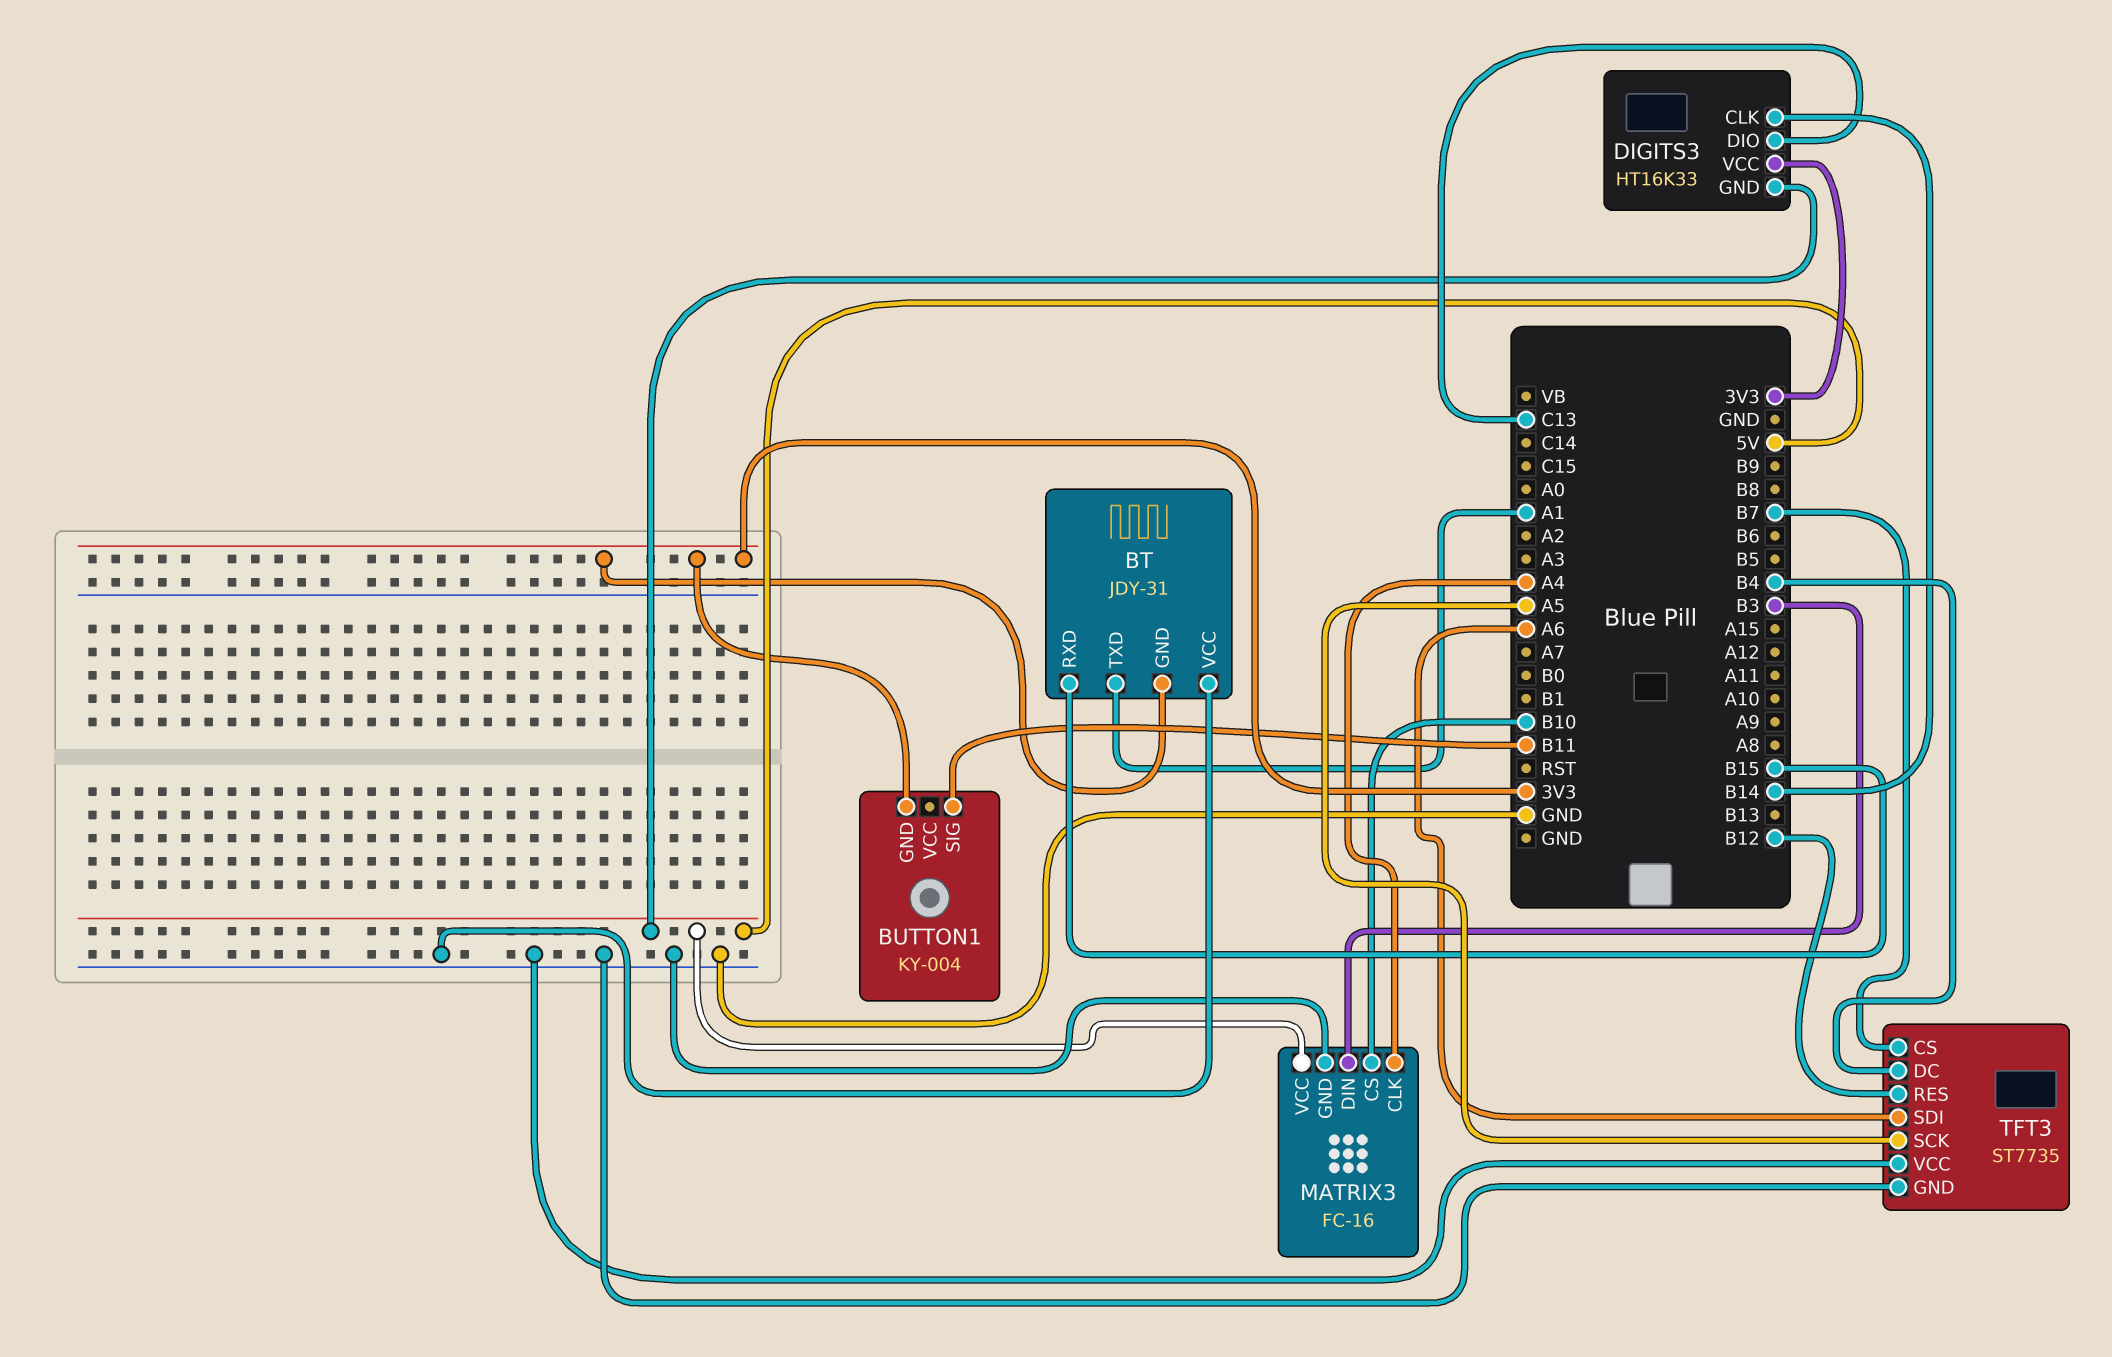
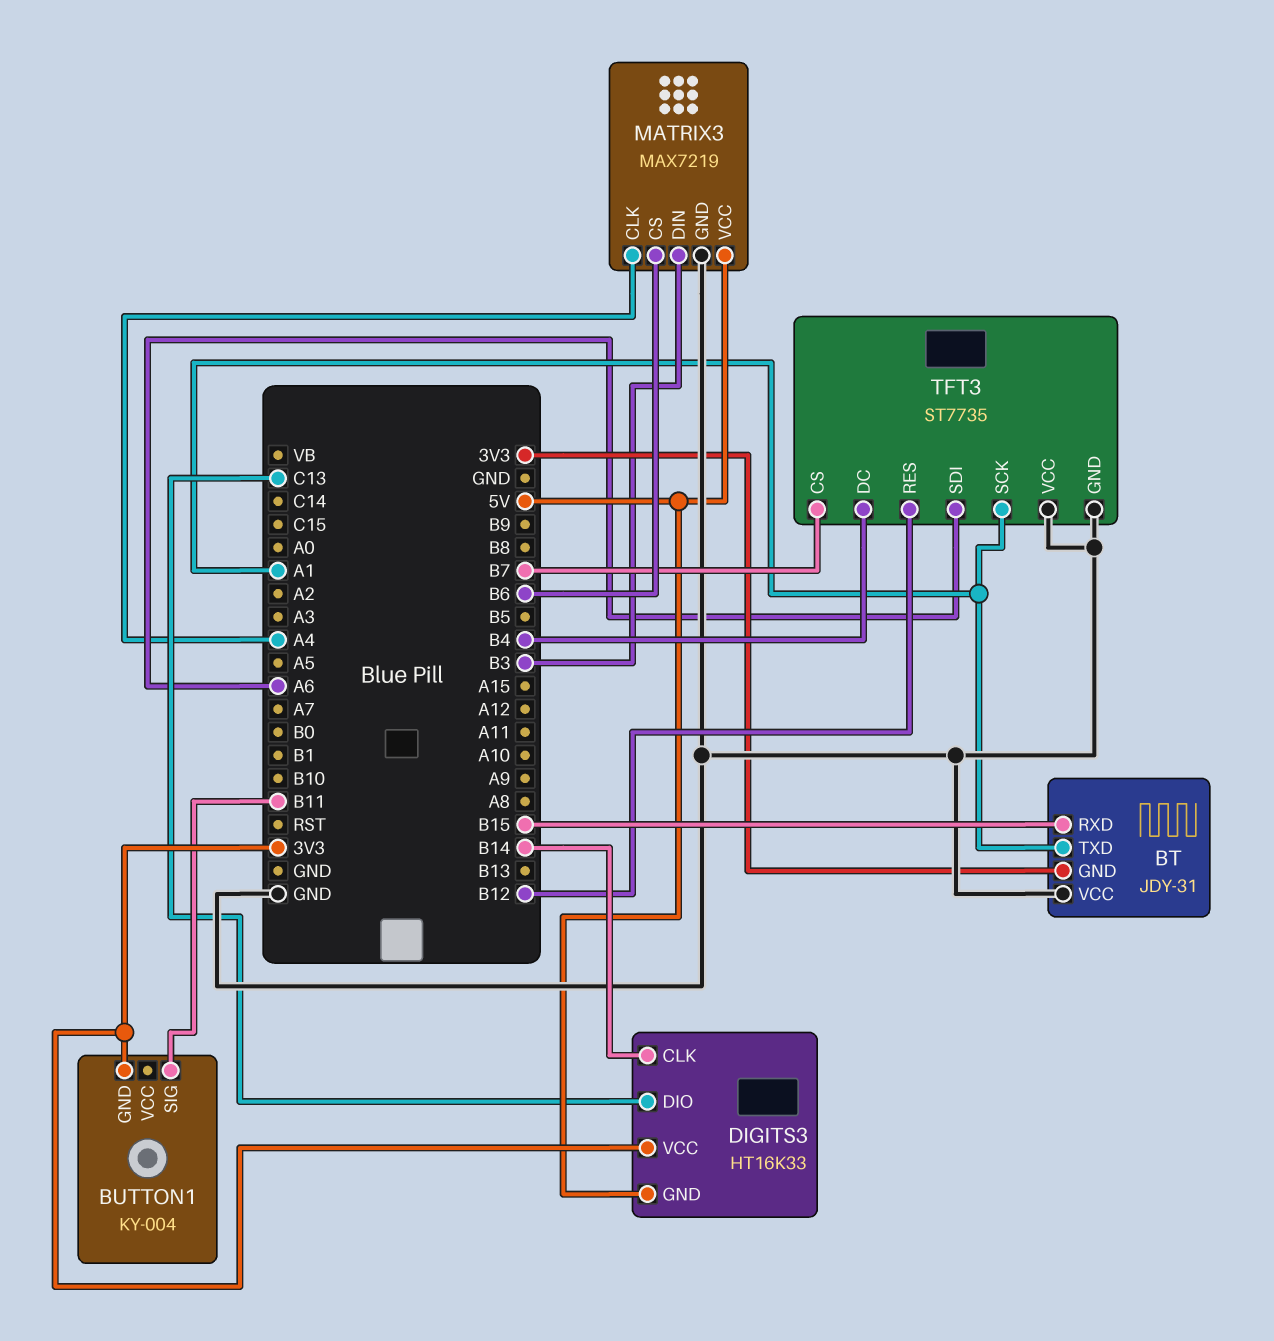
MATRIX3: FC-16 -> MAX7219
MATRIX3 pin CS: B10 -> B6
TFT3 pin SCK: A5 -> A1

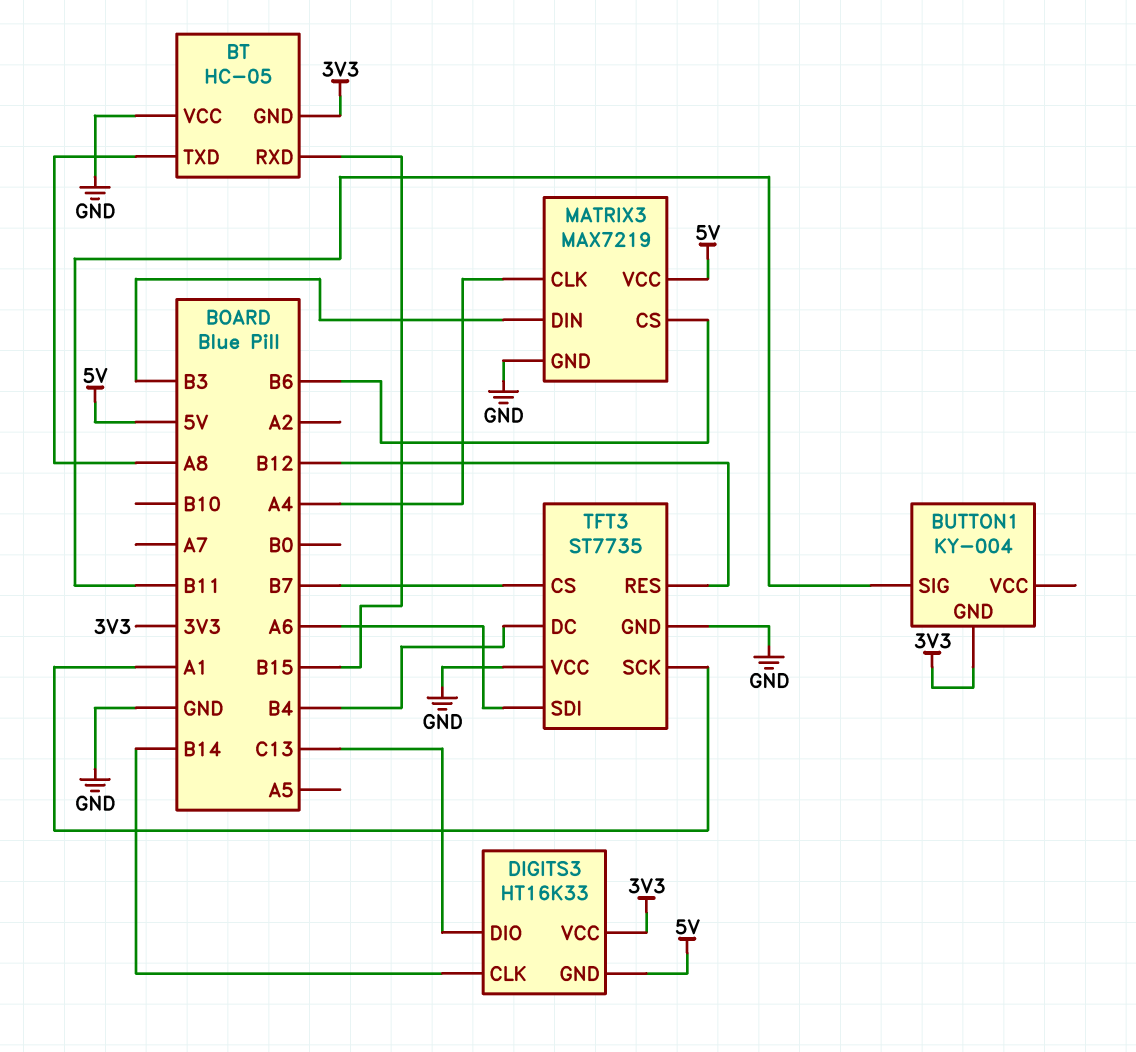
BT: JDY-31 -> HC-05
BT pin TXD: A1 -> A8

